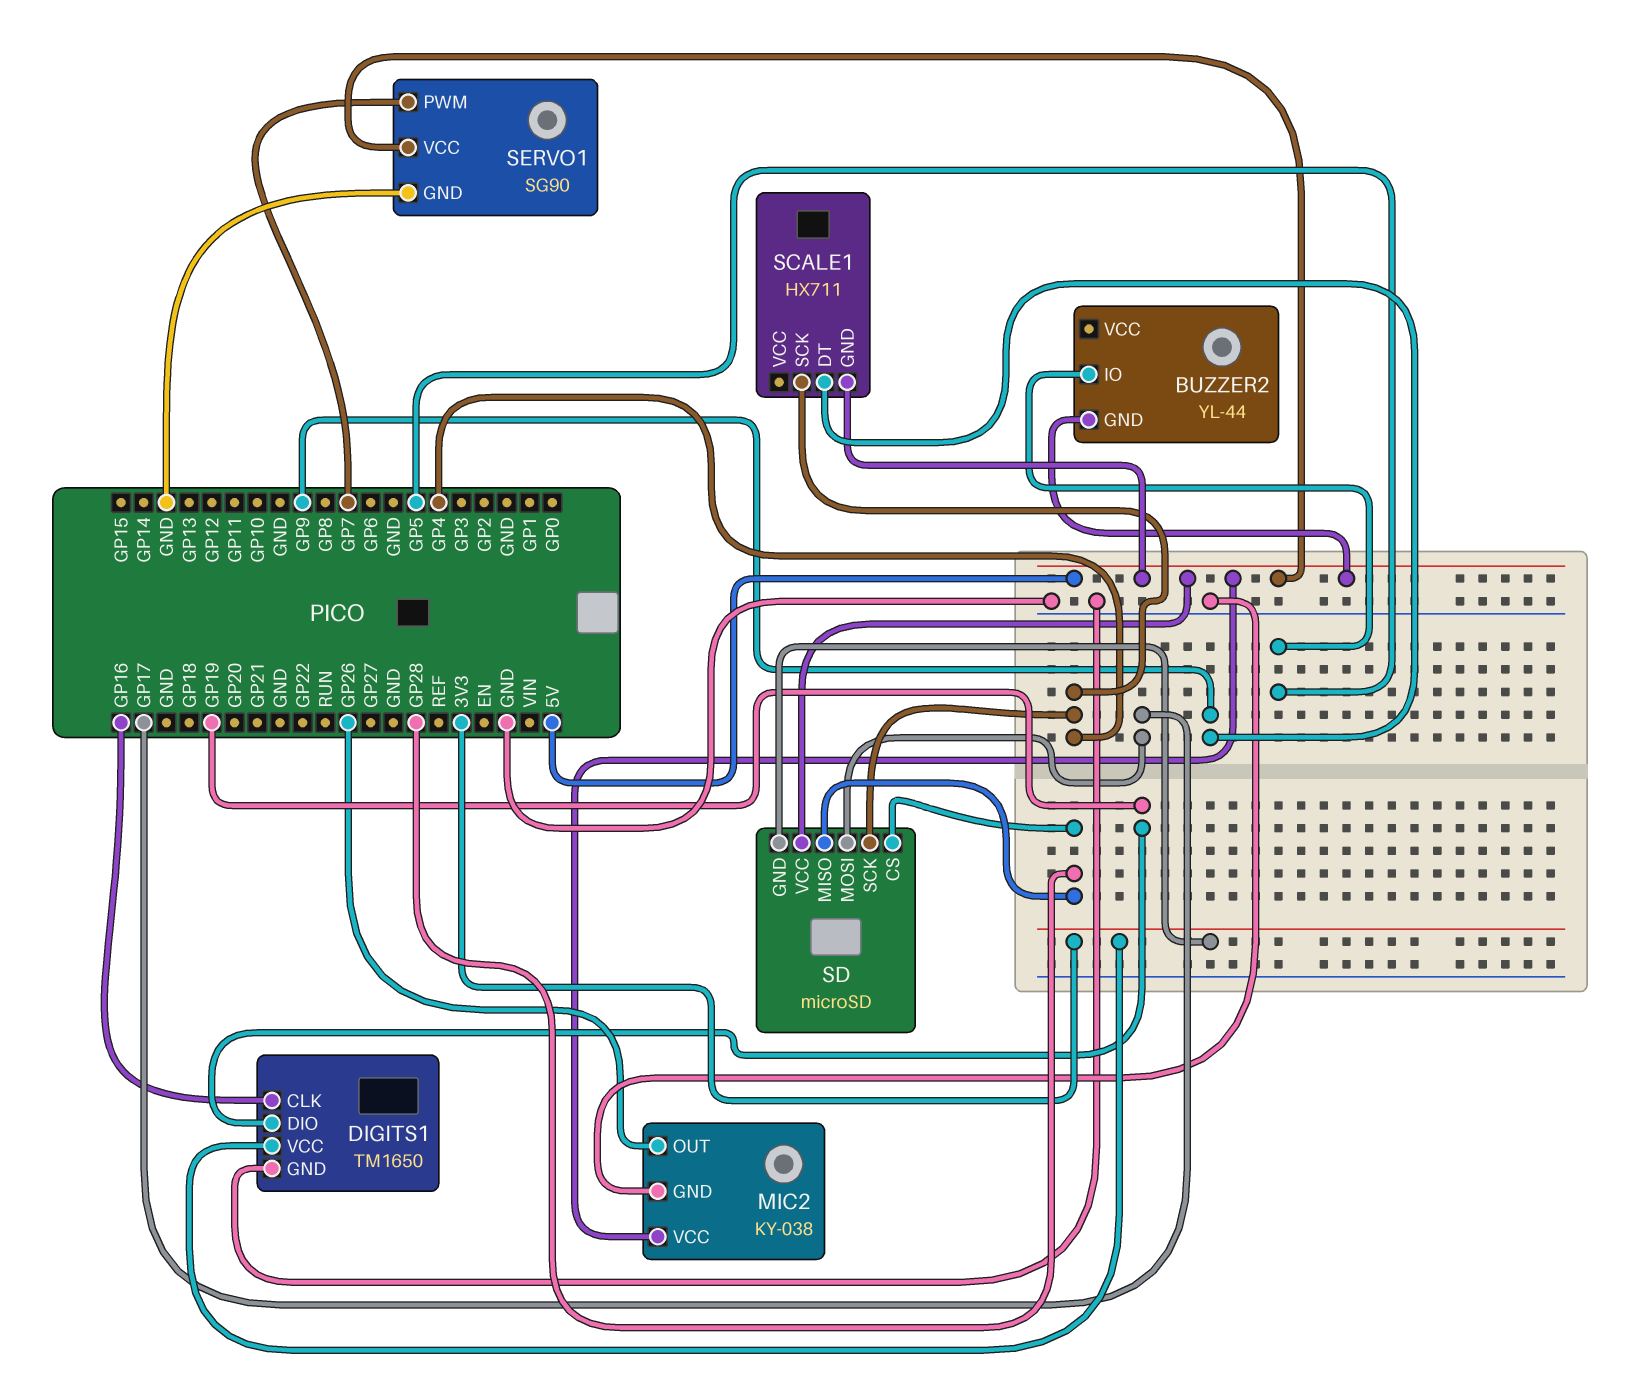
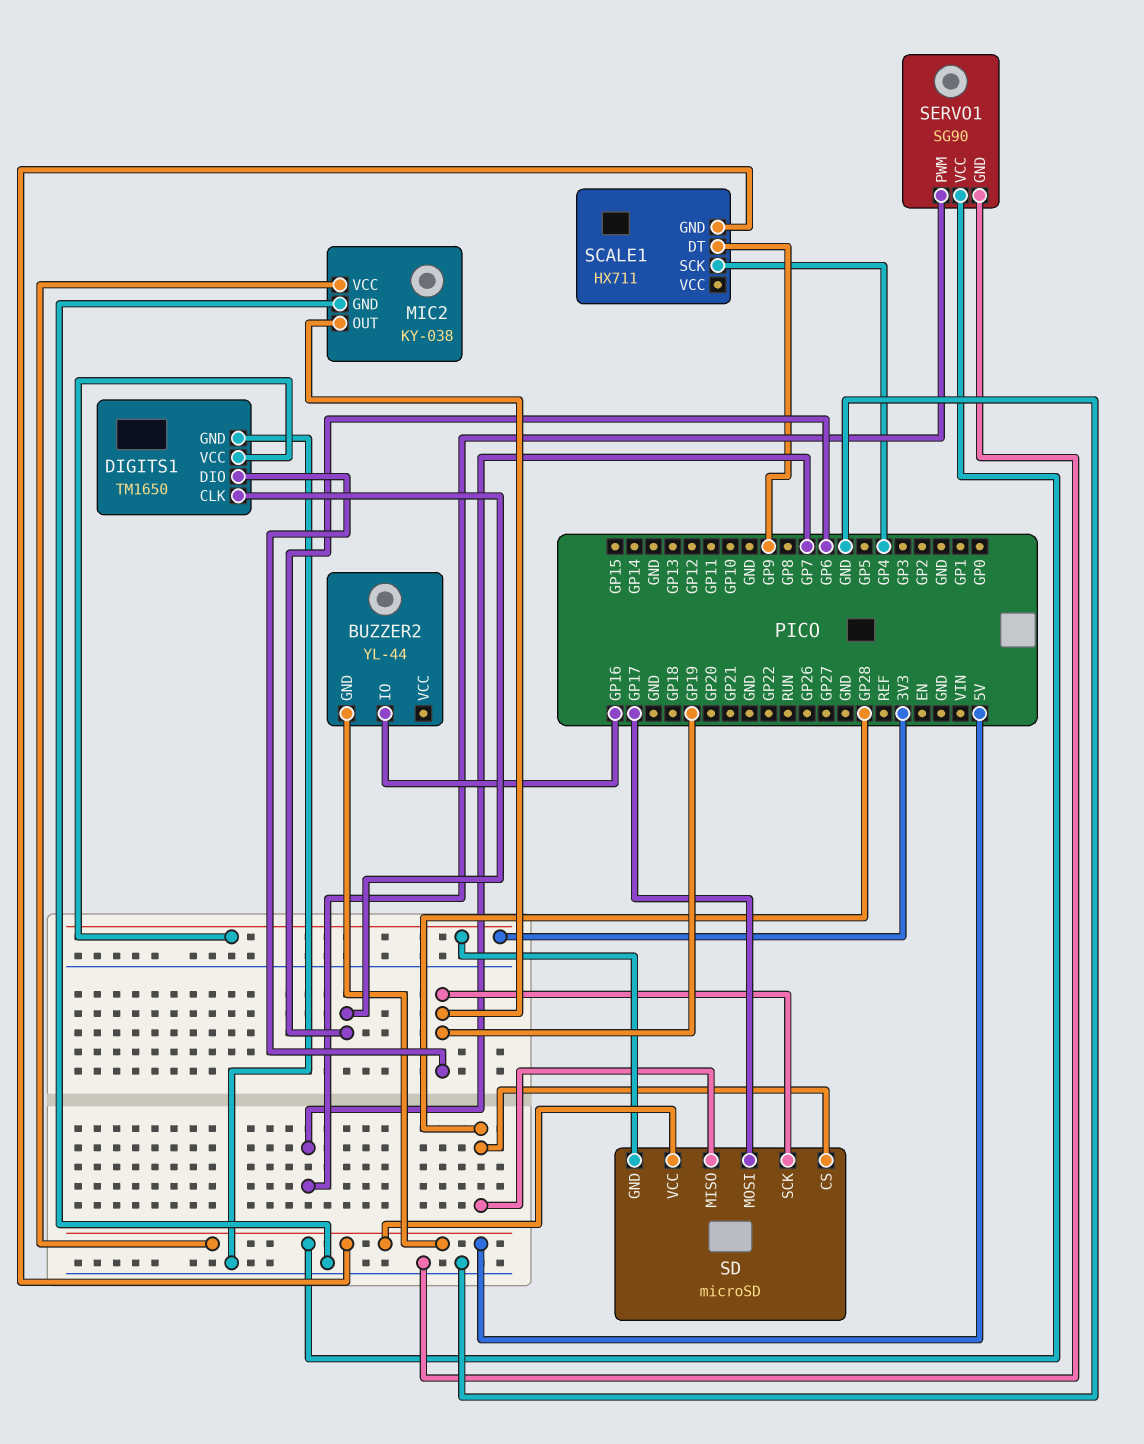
BUZZER2 pin IO: GP5 -> GP16
DIGITS1 pin CLK: GP16 -> GP6
MIC2 pin OUT: GP26 -> GP19
SD pin SCK: GP4 -> GP19

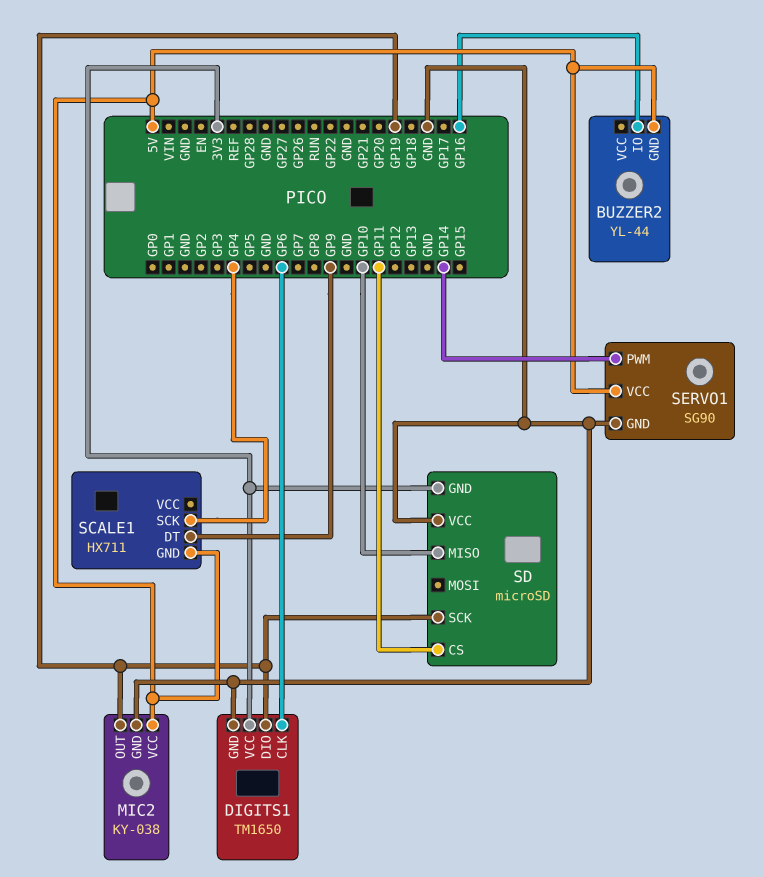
SD pin CS: GP28 -> GP11
SD pin MISO: GP28 -> GP10
SD pin MOSI: GP17 -> none
SD pin VCC: 5V -> GND
SERVO1 pin PWM: GP7 -> GP14

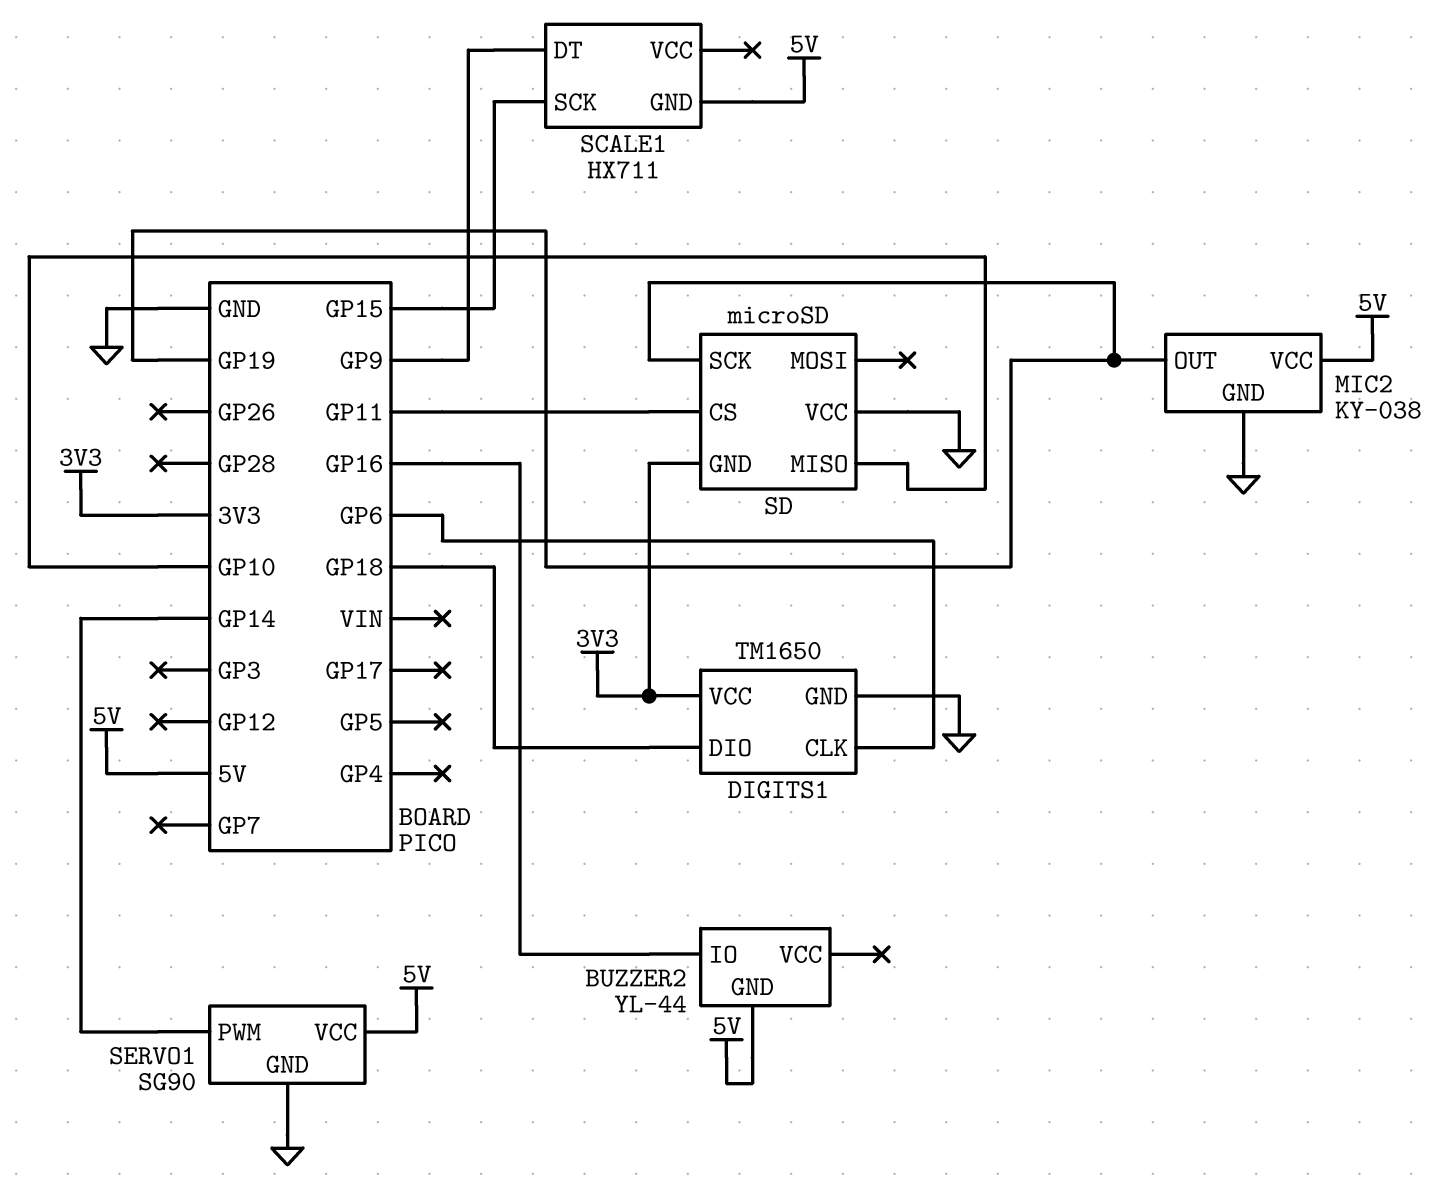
DIGITS1 pin DIO: GP19 -> GP18
SCALE1 pin SCK: GP4 -> GP15

